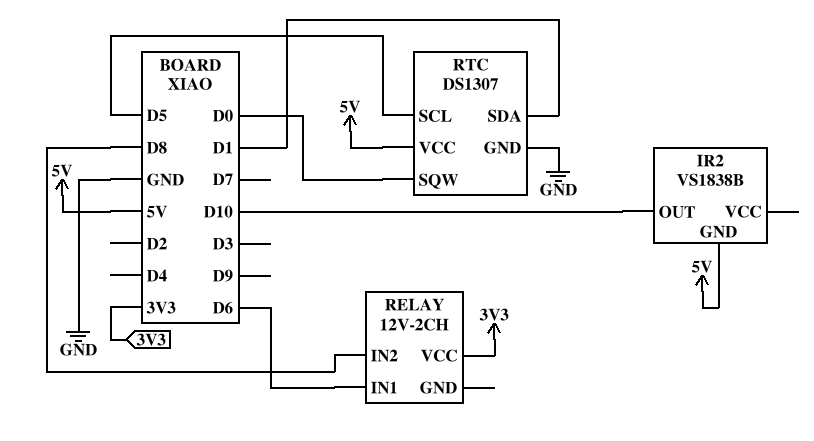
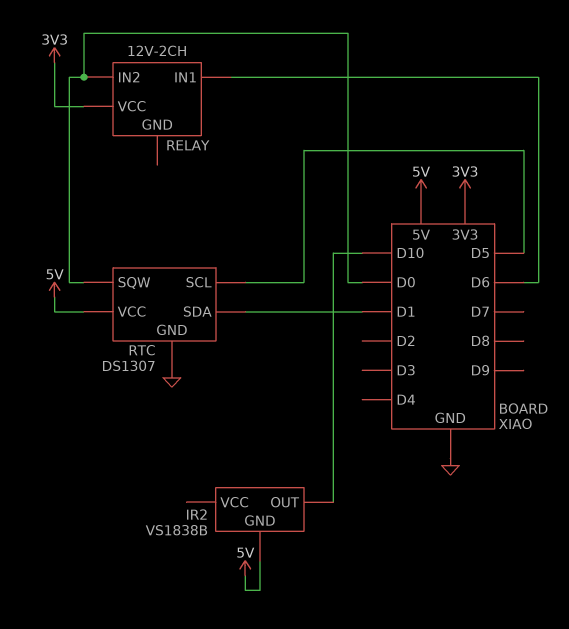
RELAY pin IN2: D8 -> D0

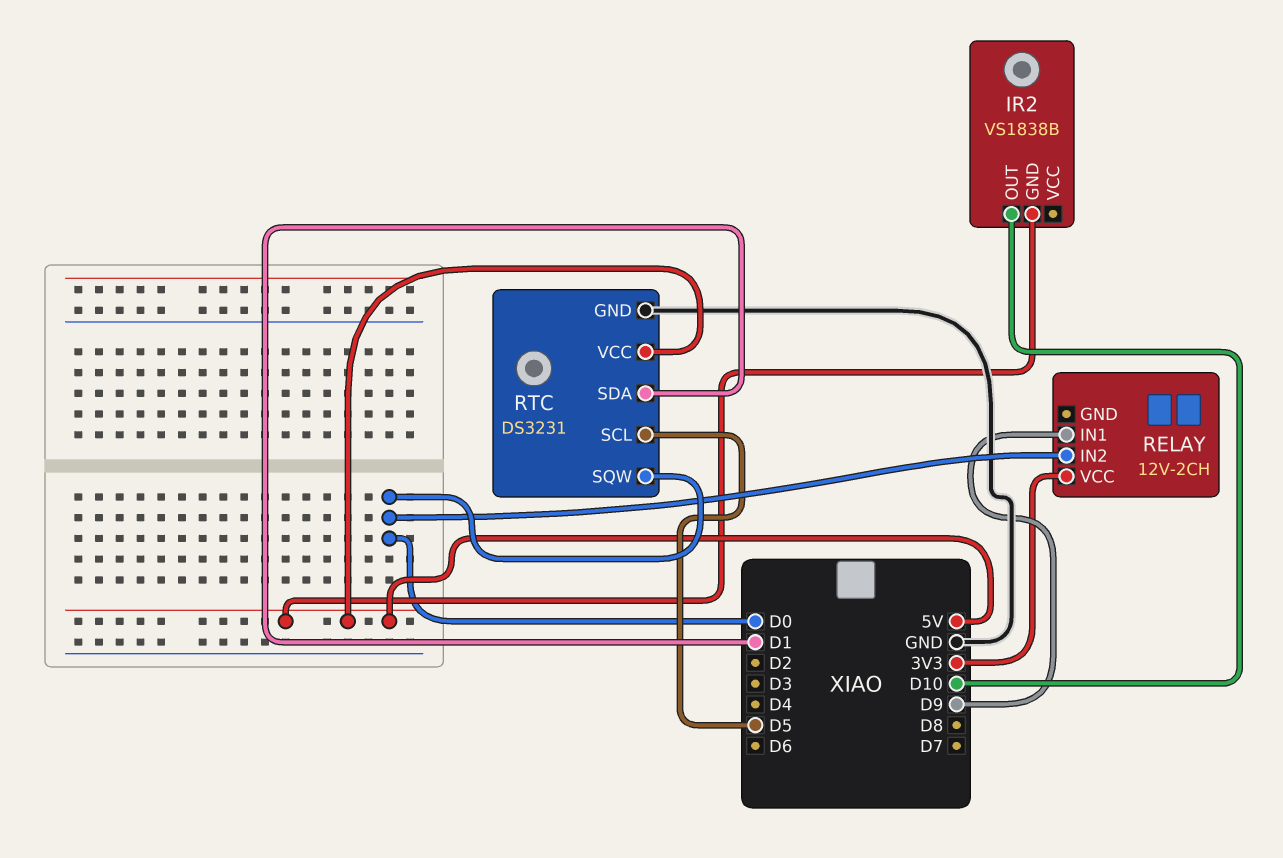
RELAY pin IN1: D6 -> D9
RTC: DS1307 -> DS3231

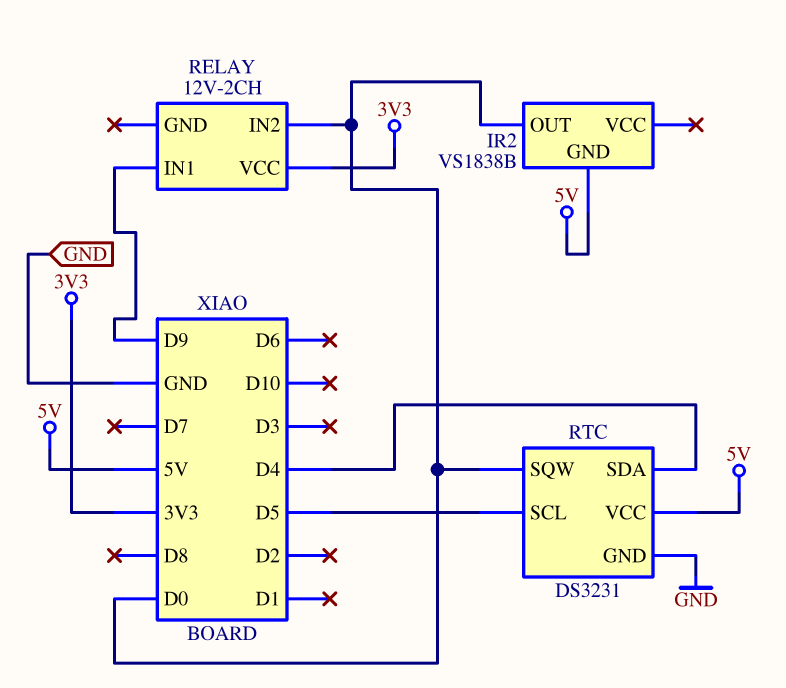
IR2 pin OUT: D10 -> D0
RTC pin SDA: D1 -> D4

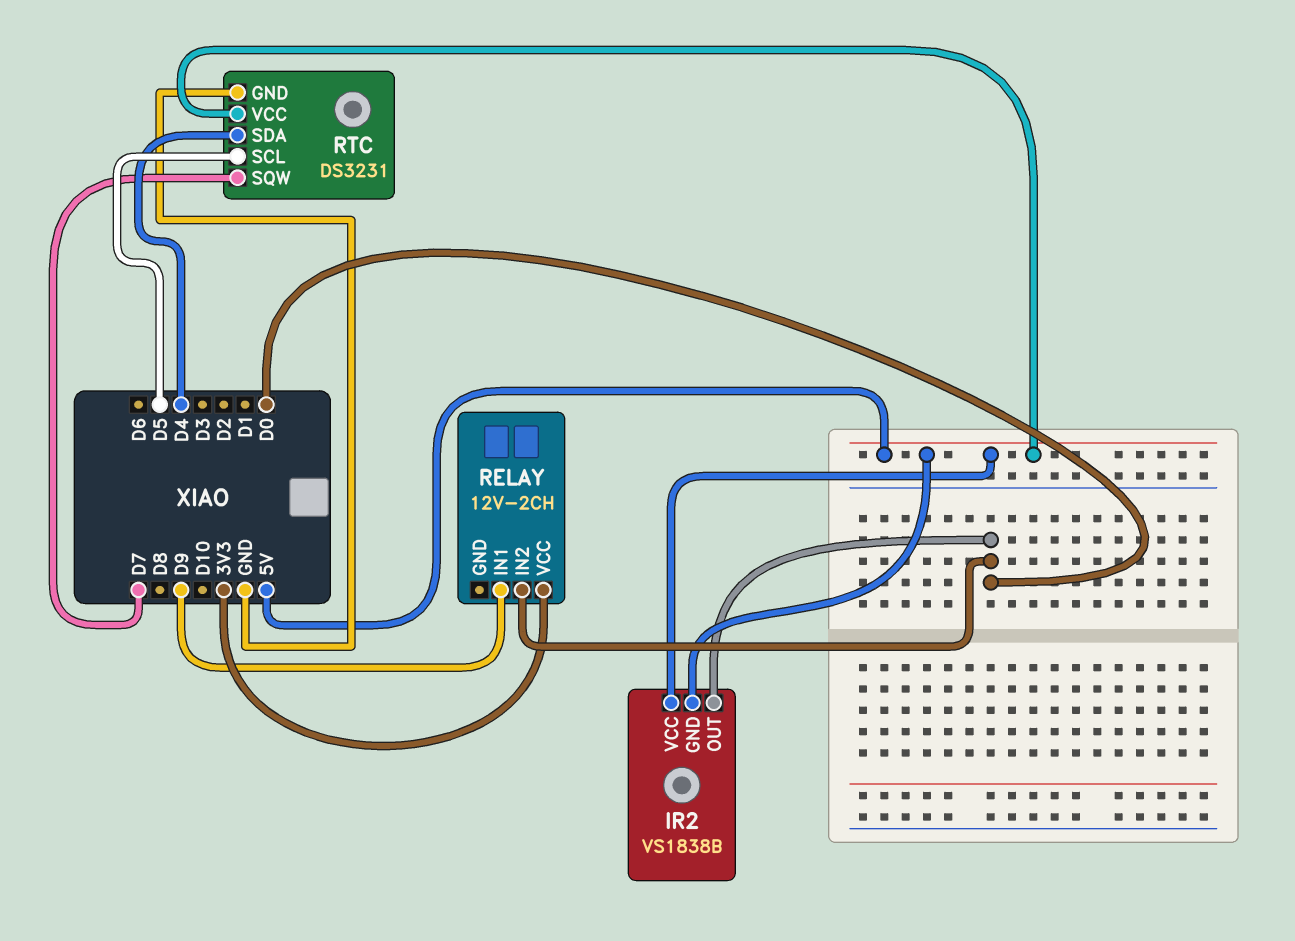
IR2 pin VCC: none -> 5V
RTC pin SQW: D0 -> D7

